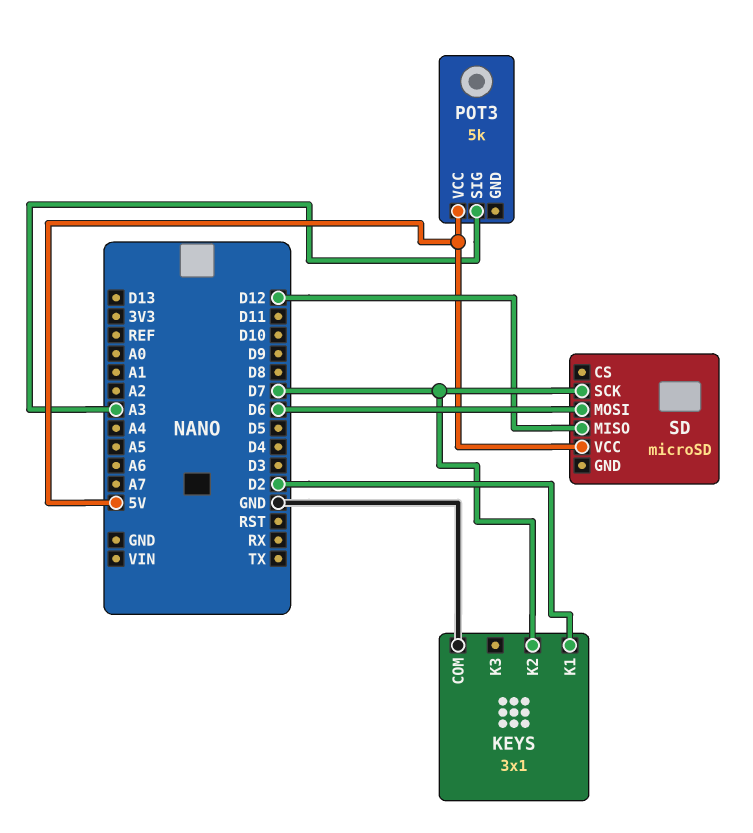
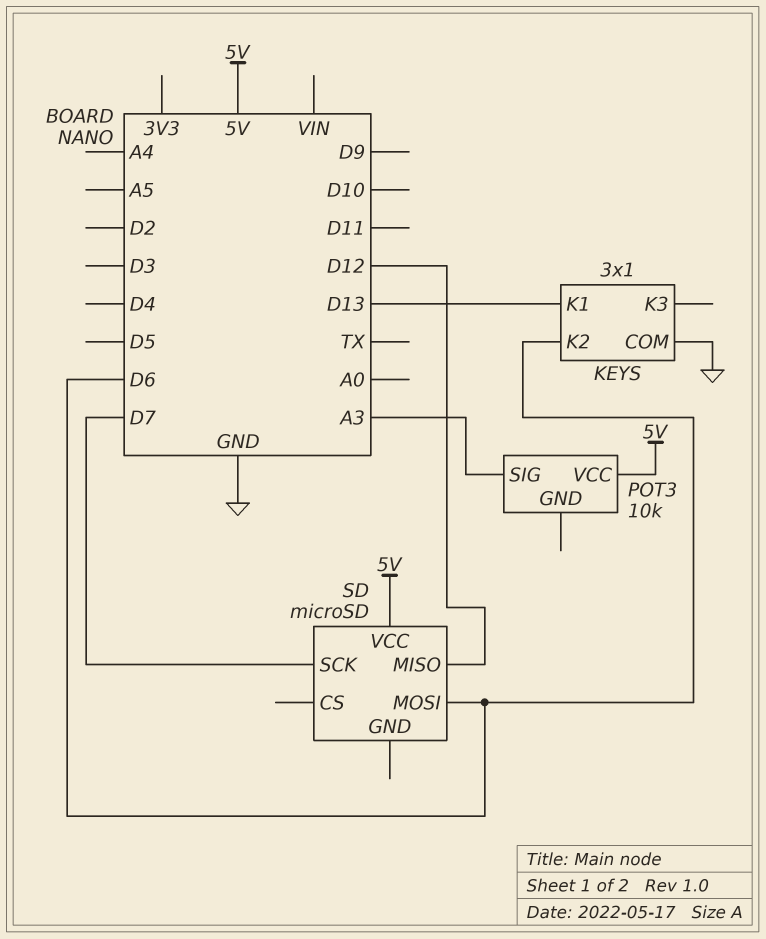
KEYS pin K1: D2 -> D13
KEYS pin K2: D7 -> D6
POT3: 5k -> 10k

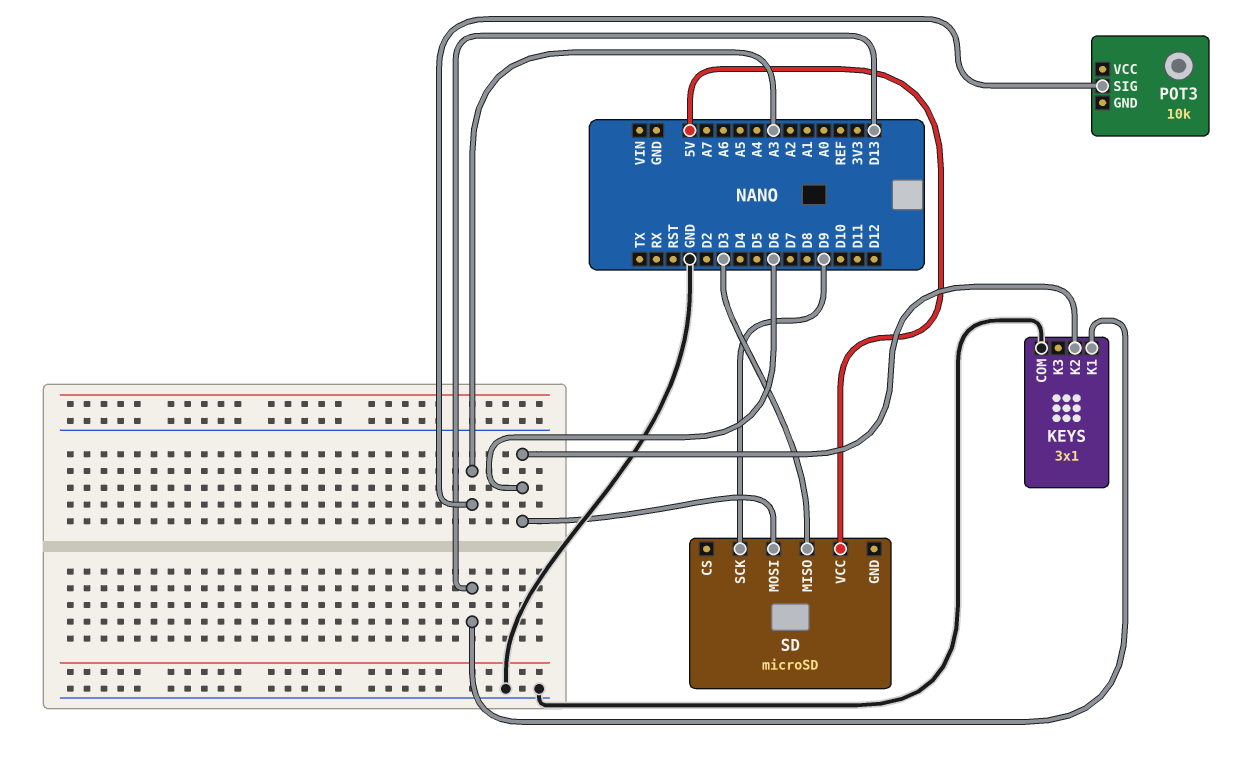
POT3 pin VCC: 5V -> none
SD pin MISO: D12 -> D3
SD pin SCK: D7 -> D9

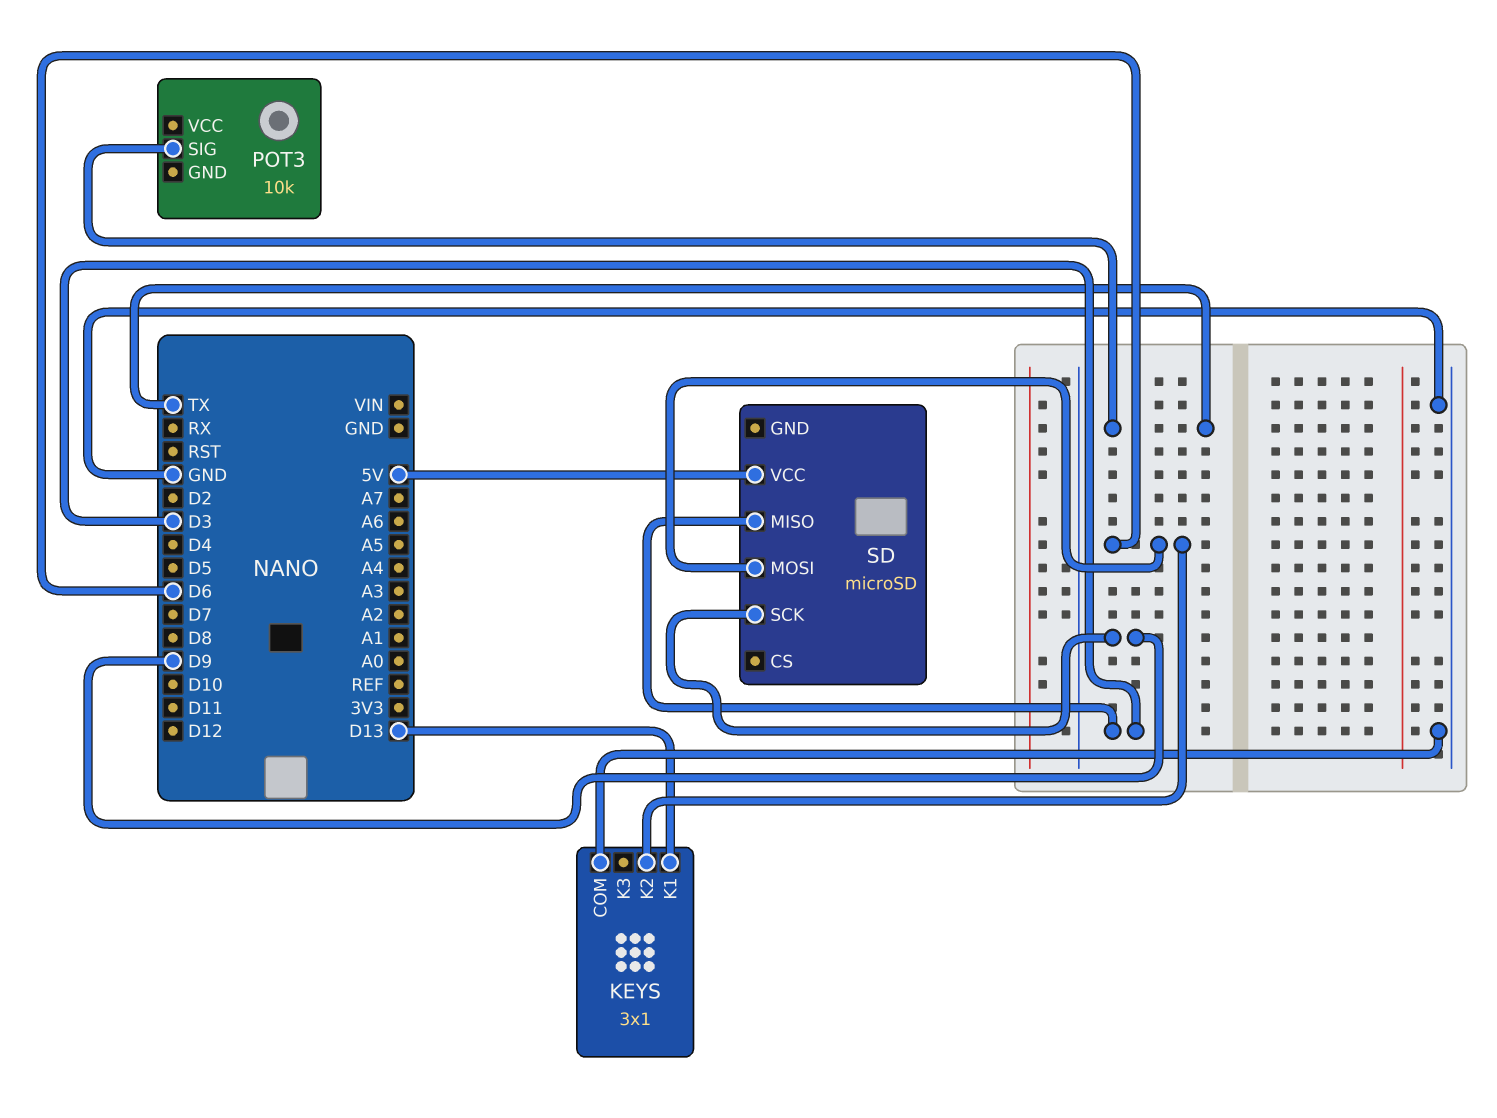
POT3 pin SIG: A3 -> TX

